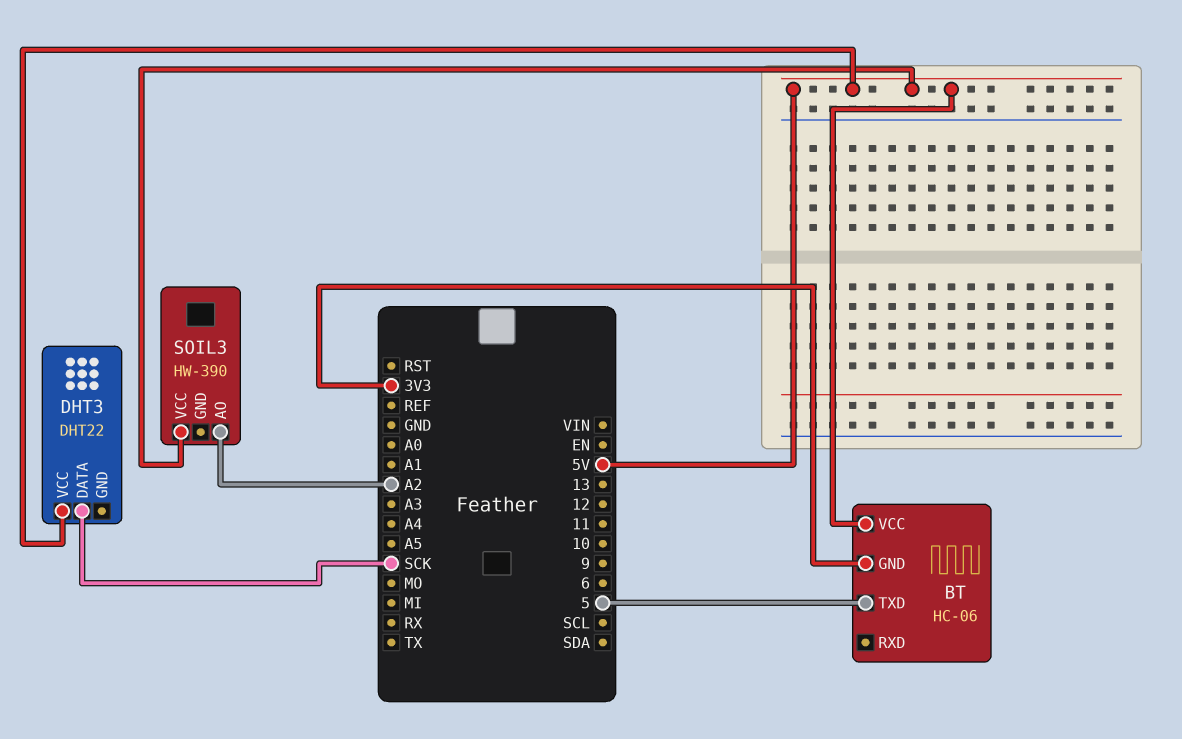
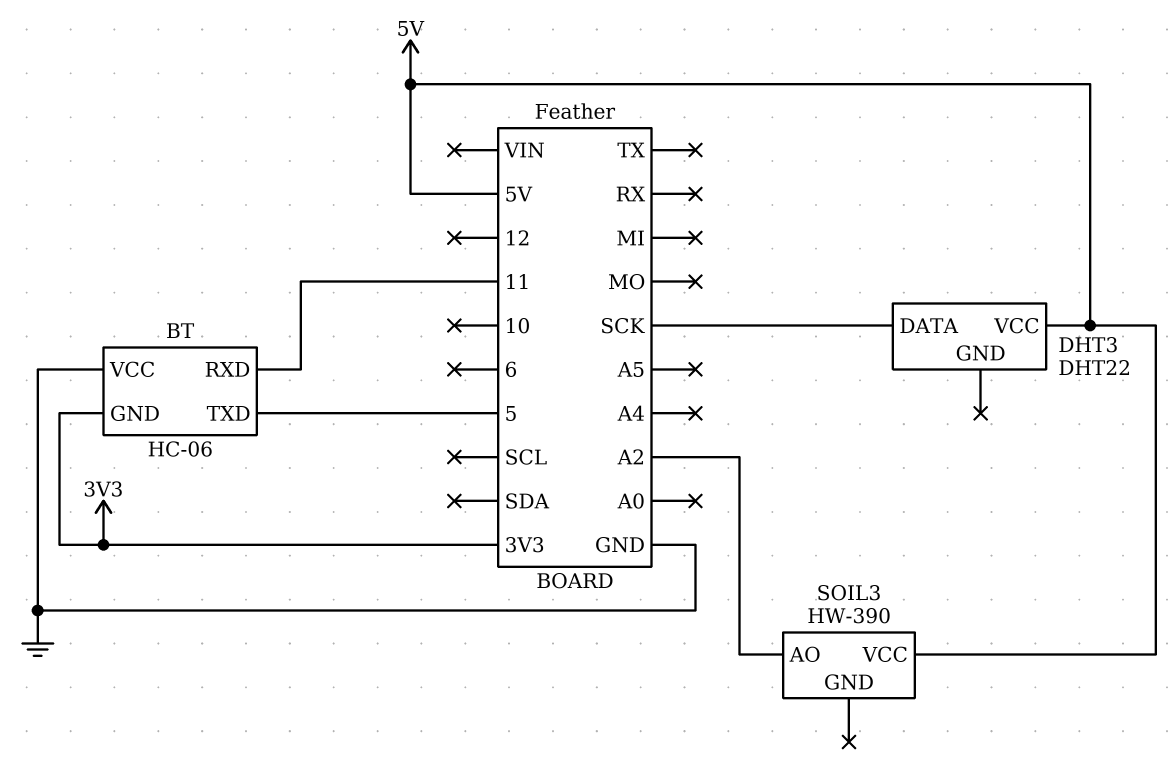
BT pin RXD: none -> 11
BT pin VCC: 5V -> GND

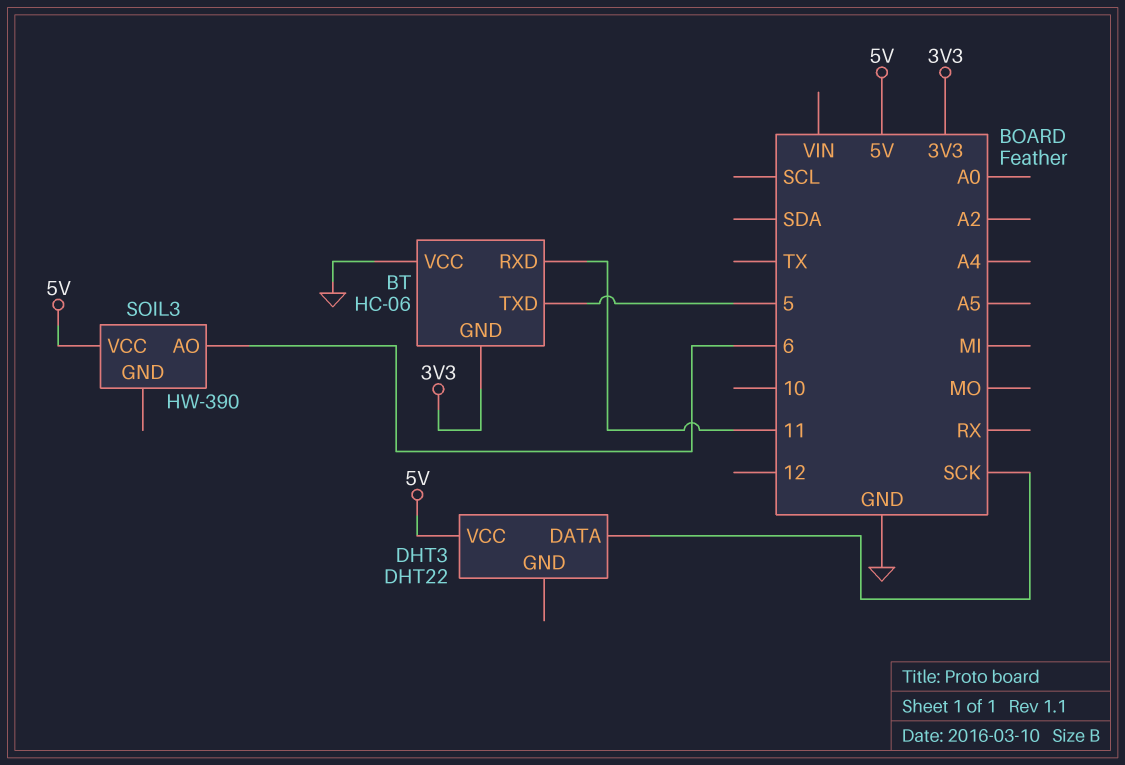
SOIL3 pin AO: A2 -> 6

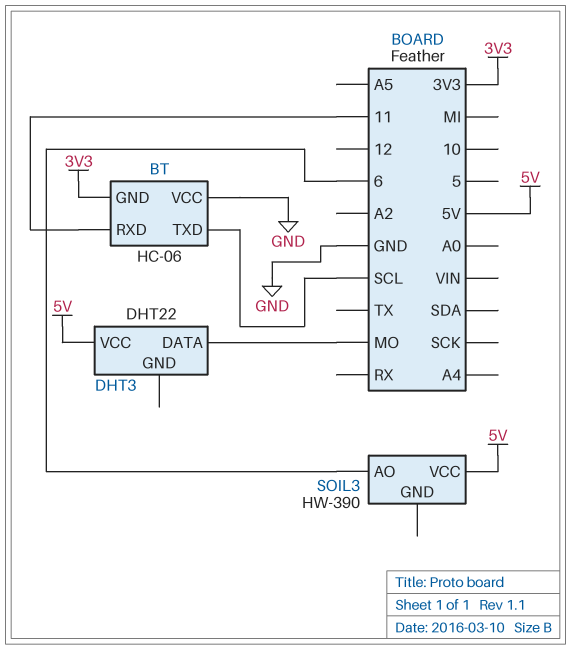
BT pin TXD: 5 -> SCL
DHT3 pin DATA: SCK -> MO

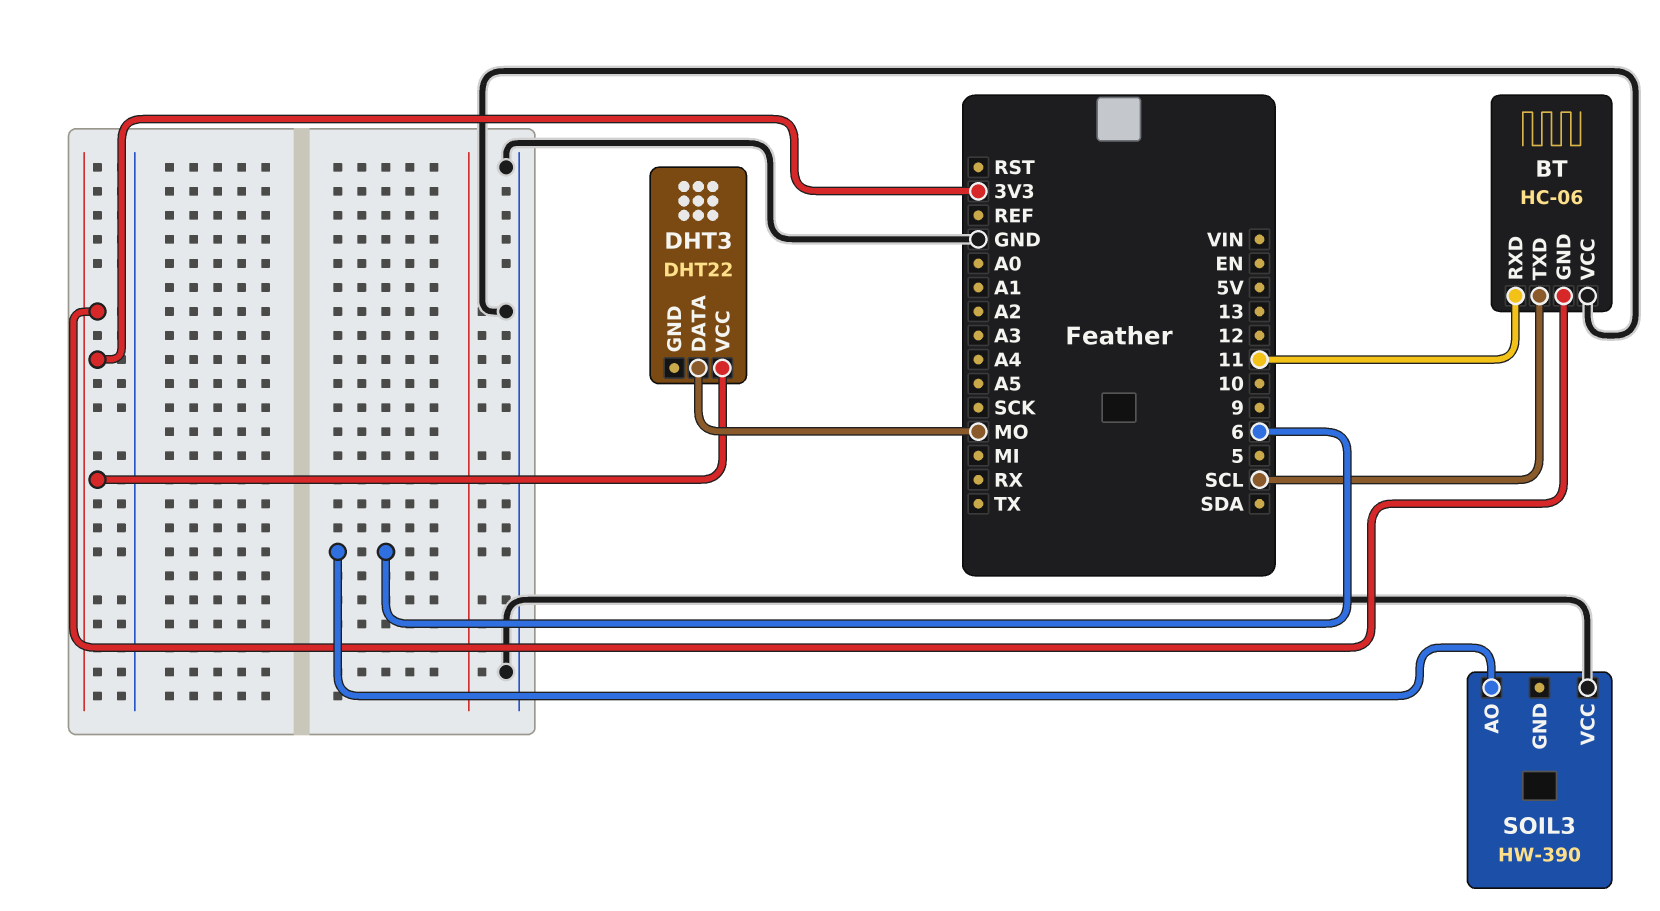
DHT3 pin VCC: 5V -> 3V3
SOIL3 pin VCC: 5V -> GND

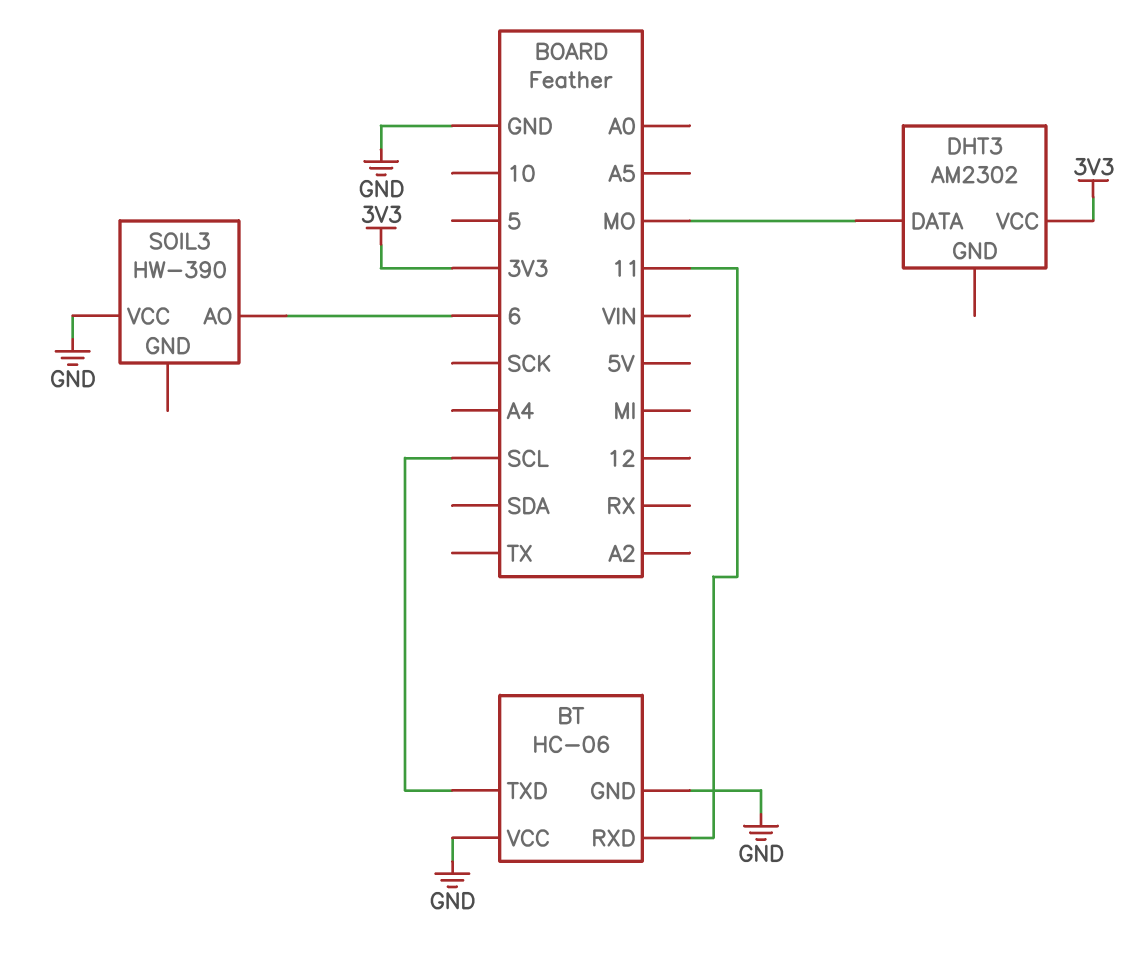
BT pin GND: 3V3 -> GND
DHT3: DHT22 -> AM2302

